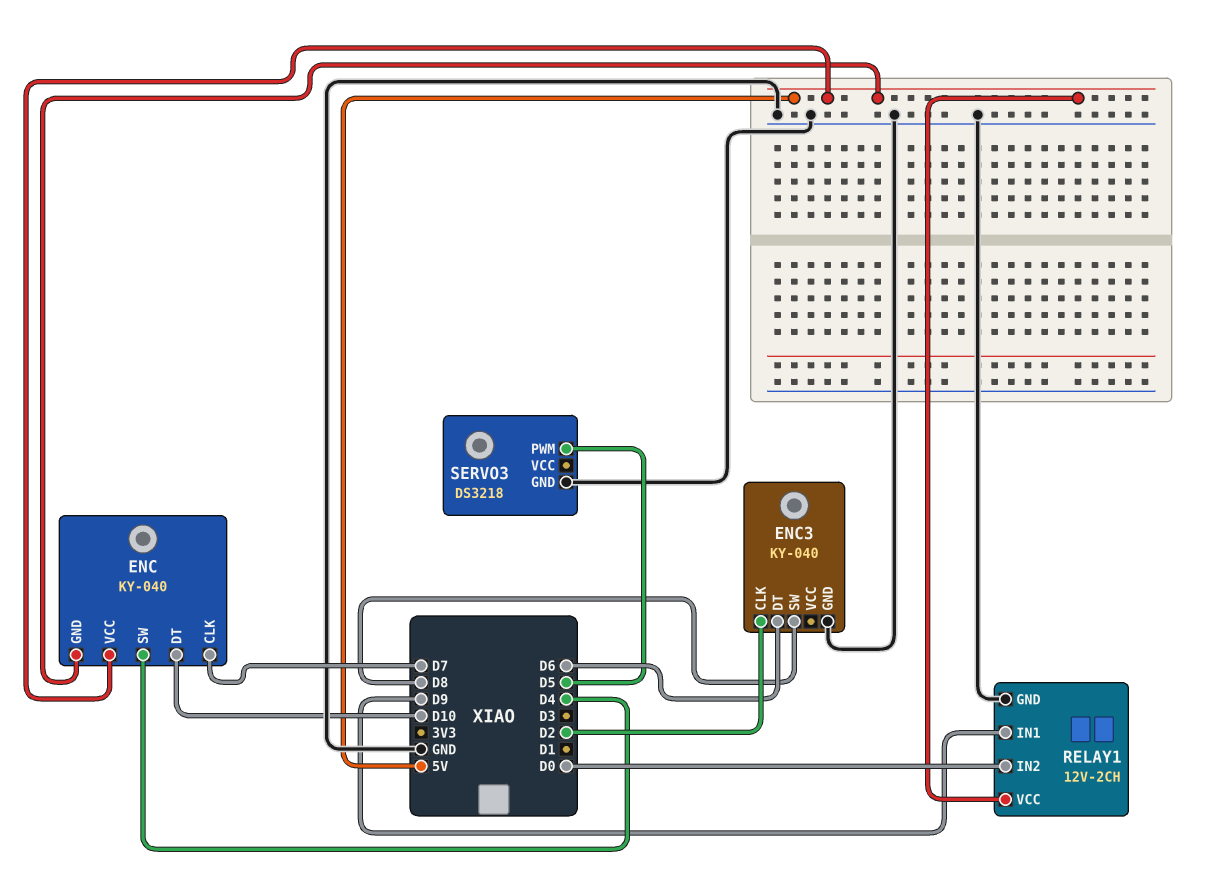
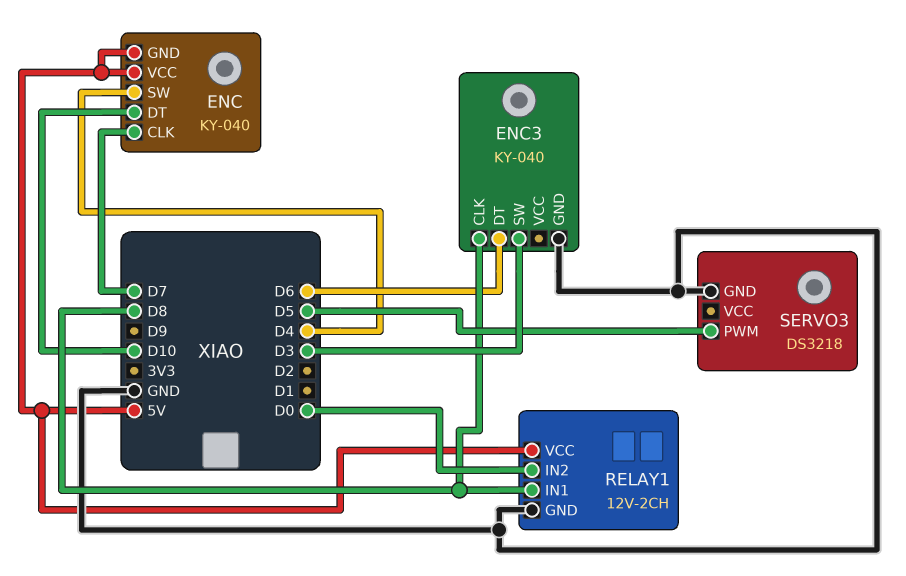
ENC3 pin CLK: D2 -> D8
ENC3 pin SW: D8 -> D3
RELAY1 pin IN1: D9 -> D8

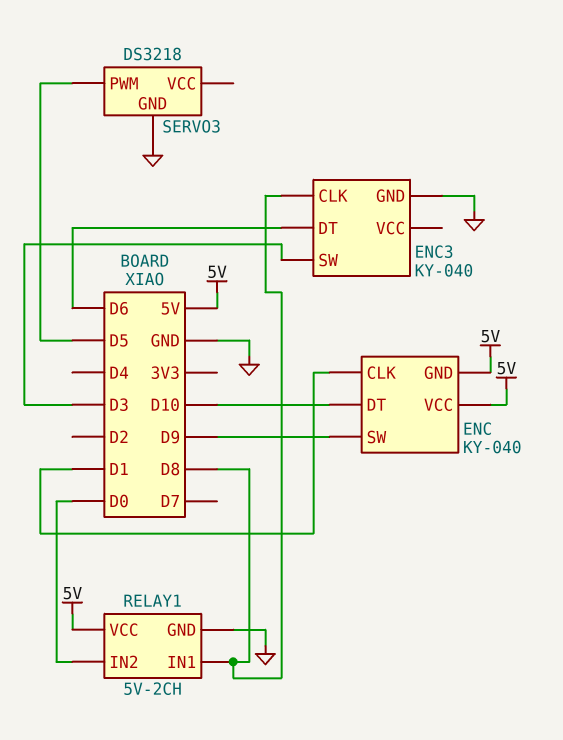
ENC pin CLK: D7 -> D1
ENC pin SW: D4 -> D9
RELAY1: 12V-2CH -> 5V-2CH

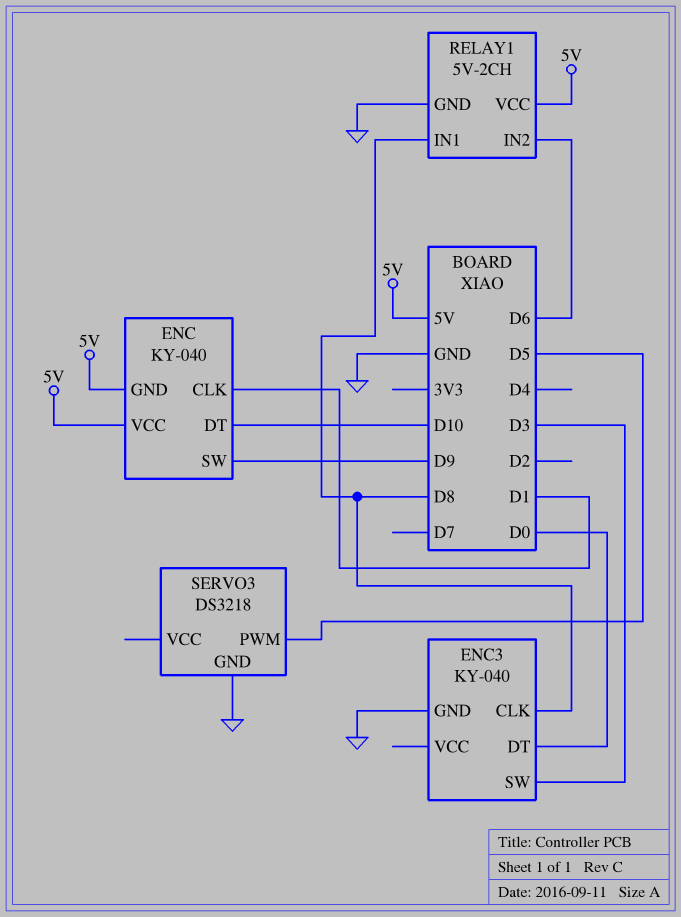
ENC3 pin DT: D6 -> D0
RELAY1 pin IN2: D0 -> D6

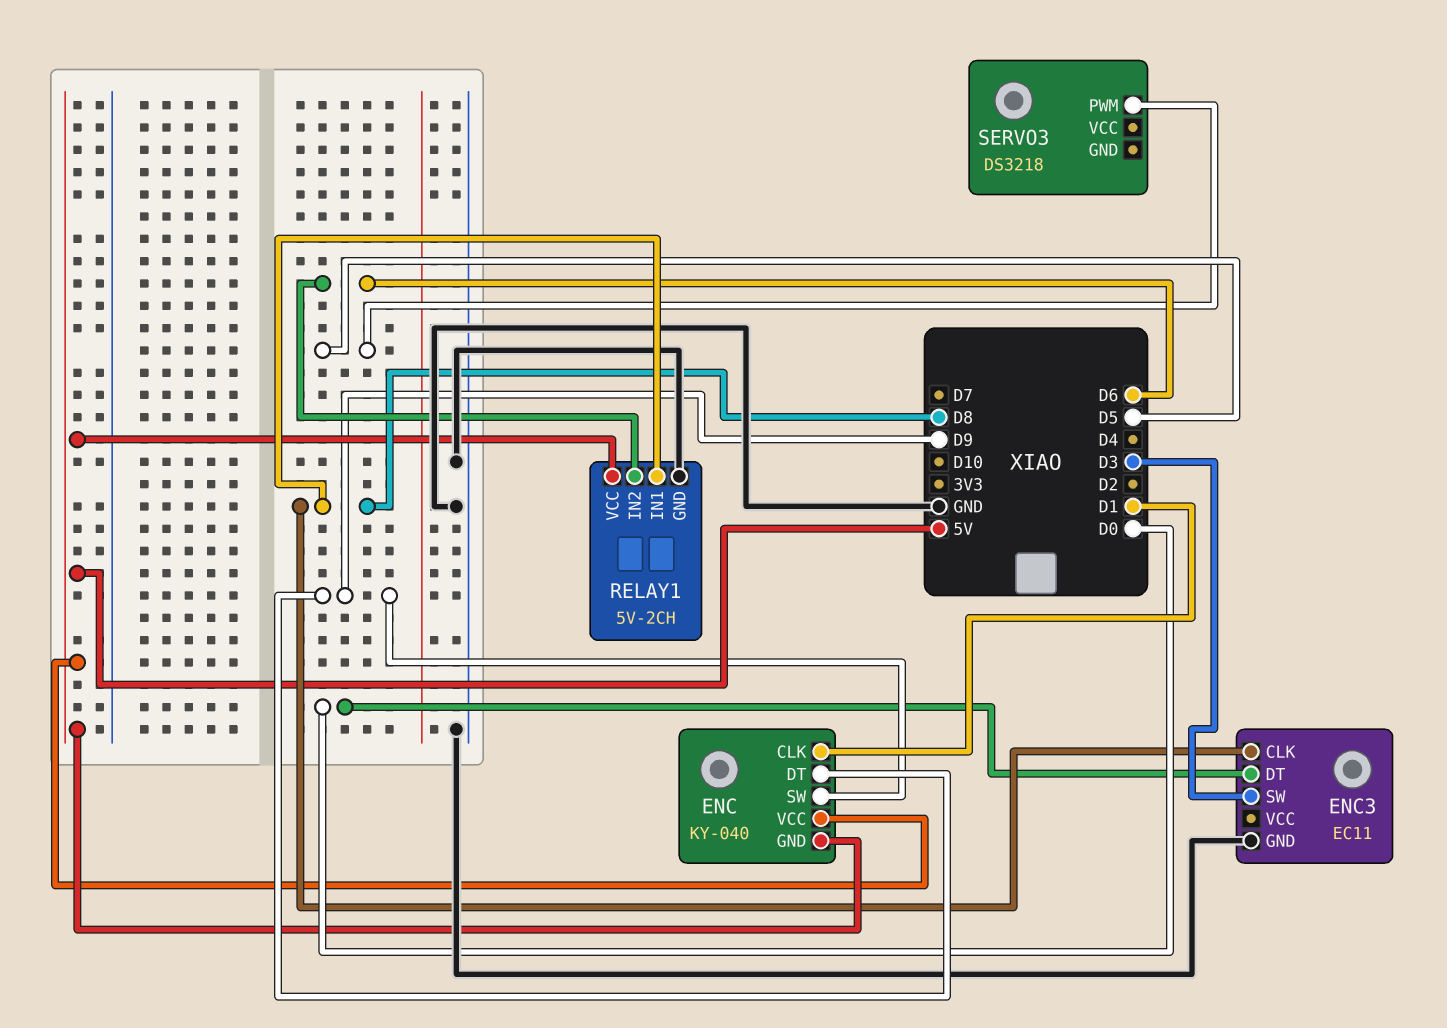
ENC pin DT: D10 -> D9
ENC3: KY-040 -> EC11
SERVO3 pin GND: GND -> none

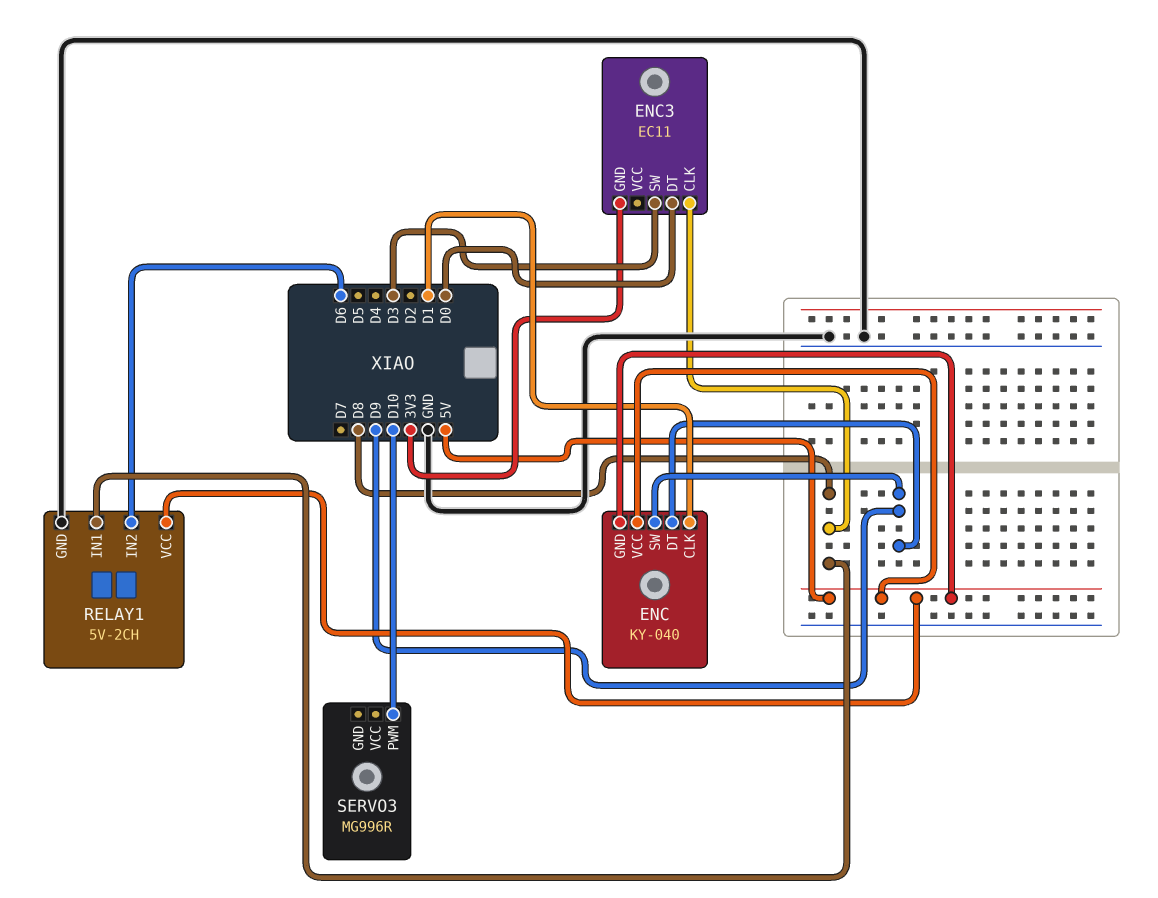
ENC3 pin GND: GND -> 3V3
SERVO3: DS3218 -> MG996R
SERVO3 pin PWM: D5 -> D10

